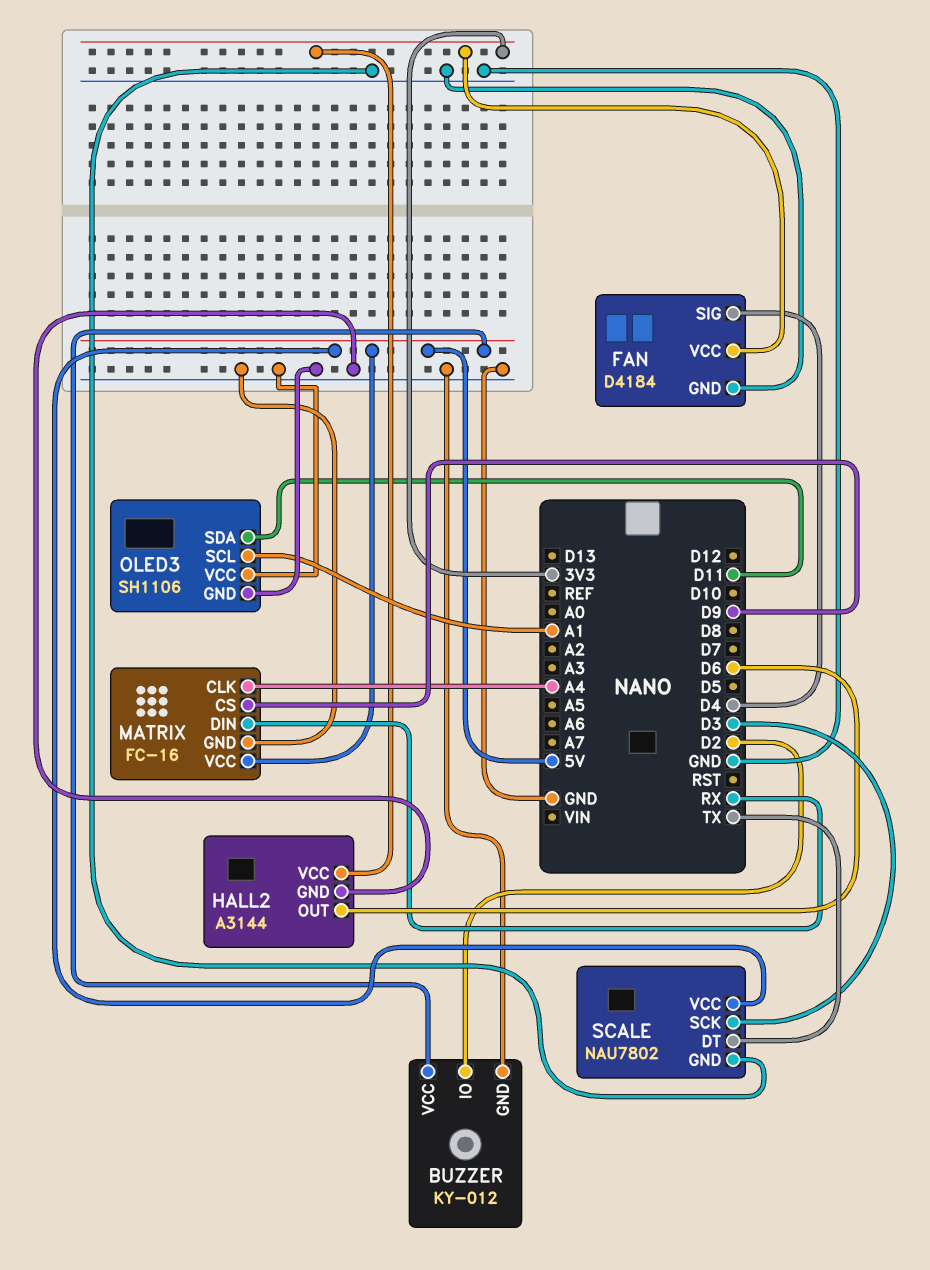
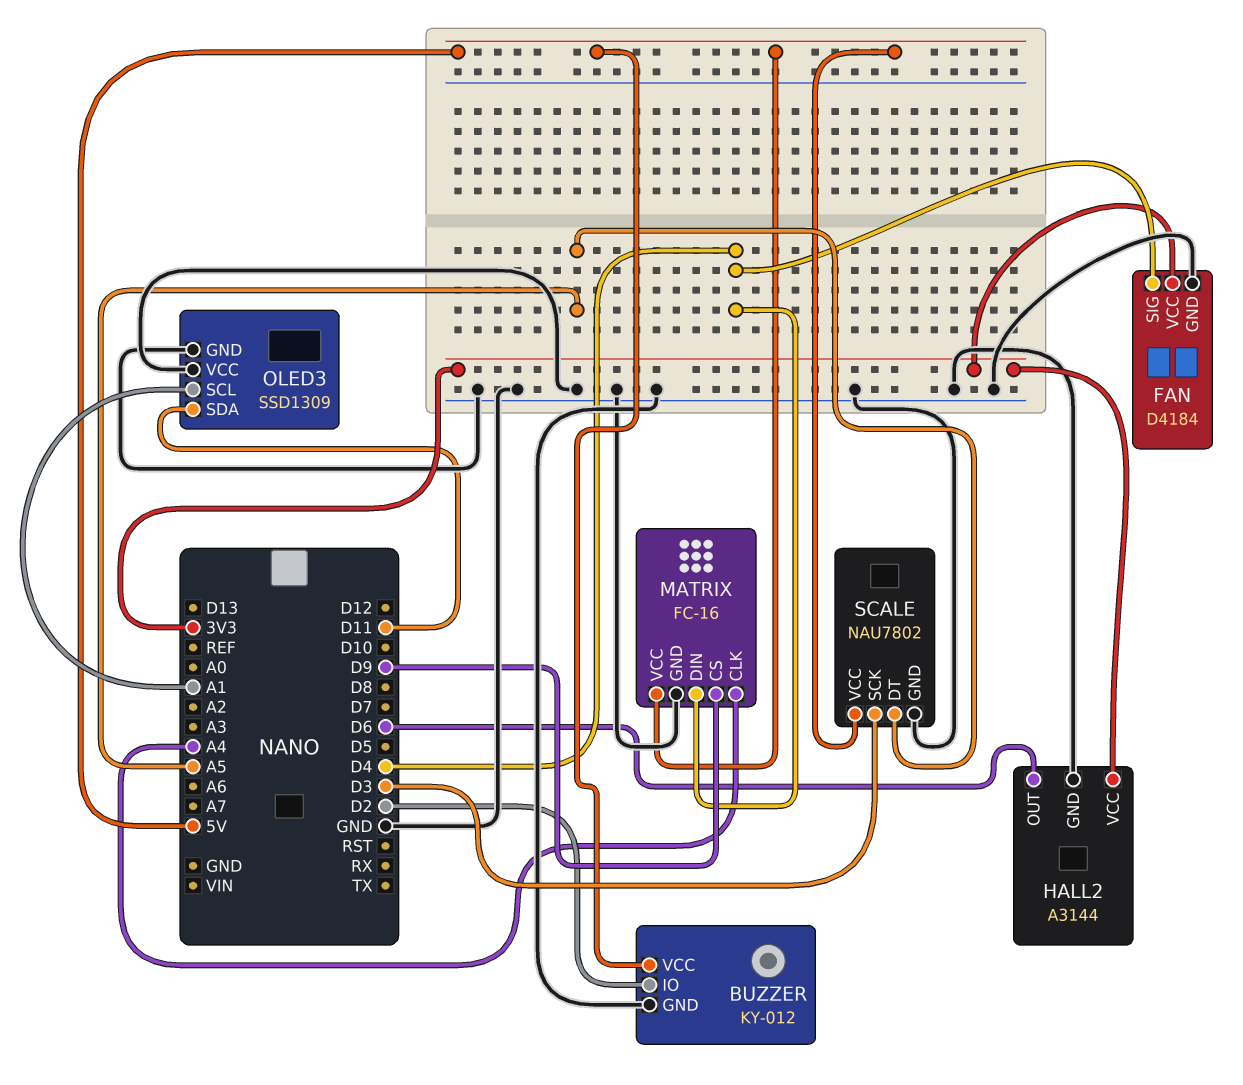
MATRIX pin DIN: RX -> D4
OLED3: SH1106 -> SSD1309
SCALE pin DT: TX -> A5

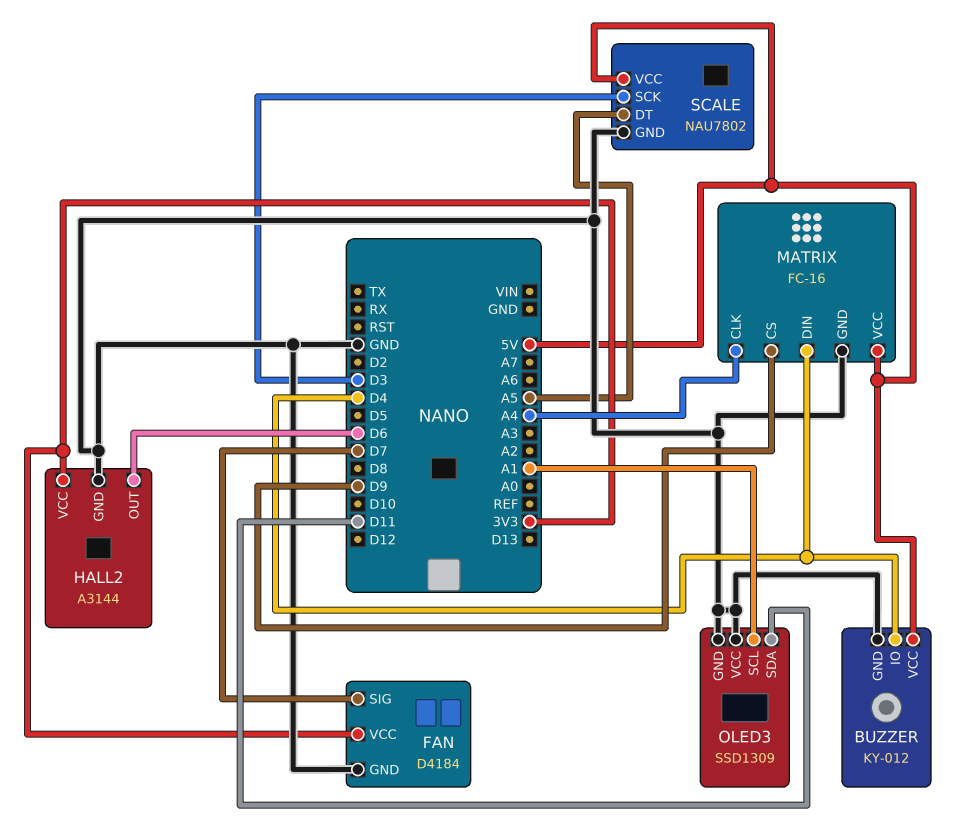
BUZZER pin IO: D2 -> D4
FAN pin SIG: D4 -> D7

